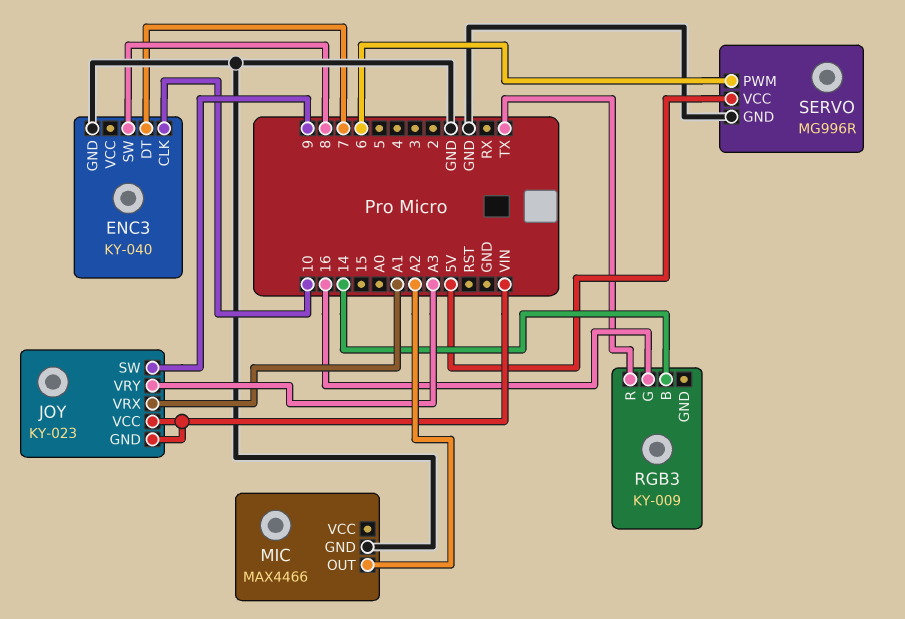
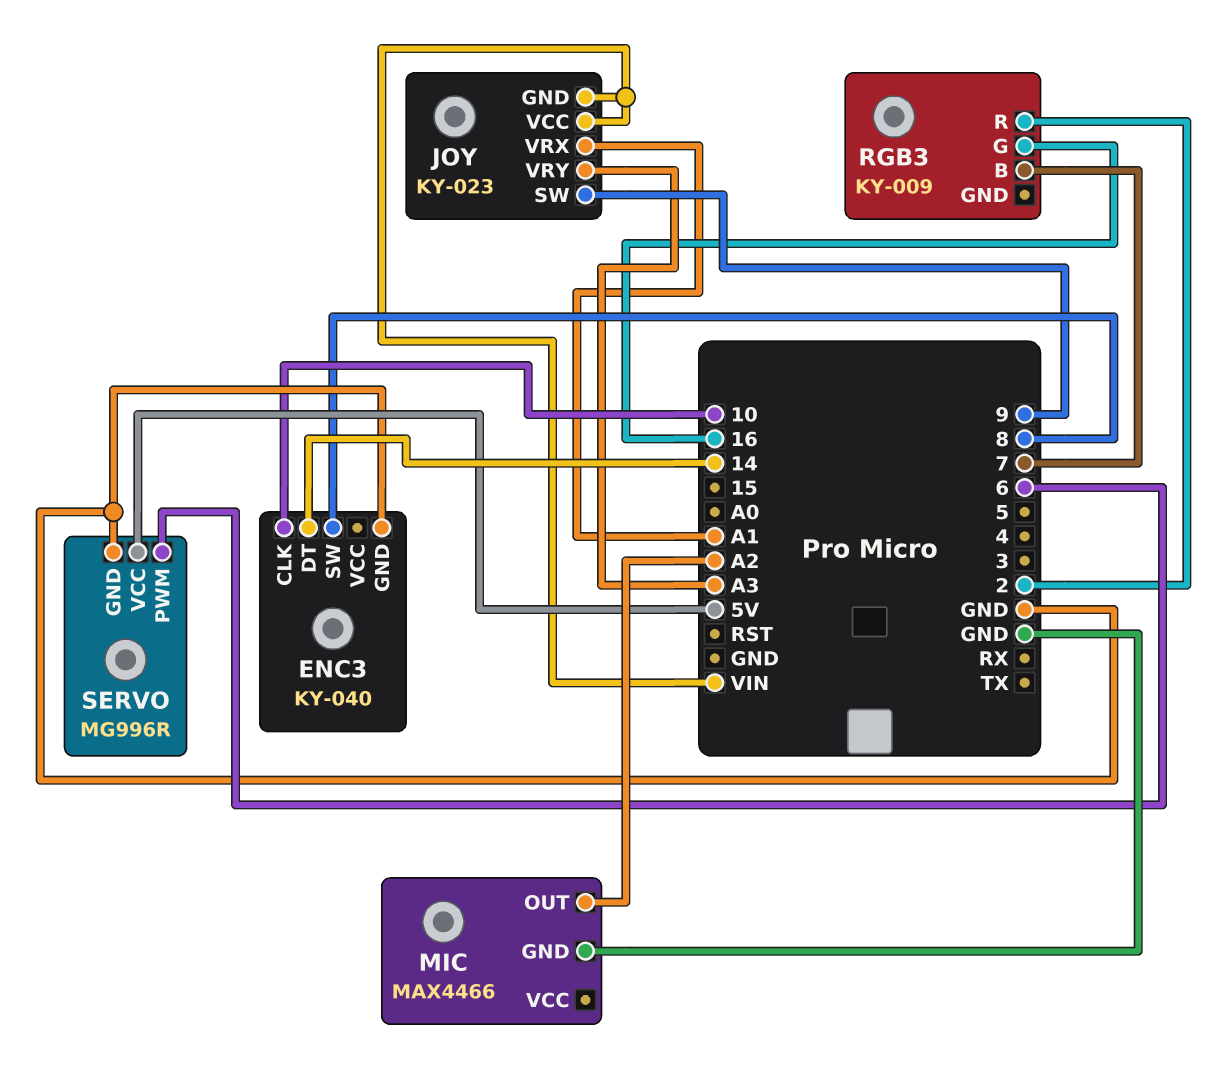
ENC3 pin DT: 7 -> 14
RGB3 pin B: 14 -> 7
RGB3 pin R: TX -> 2

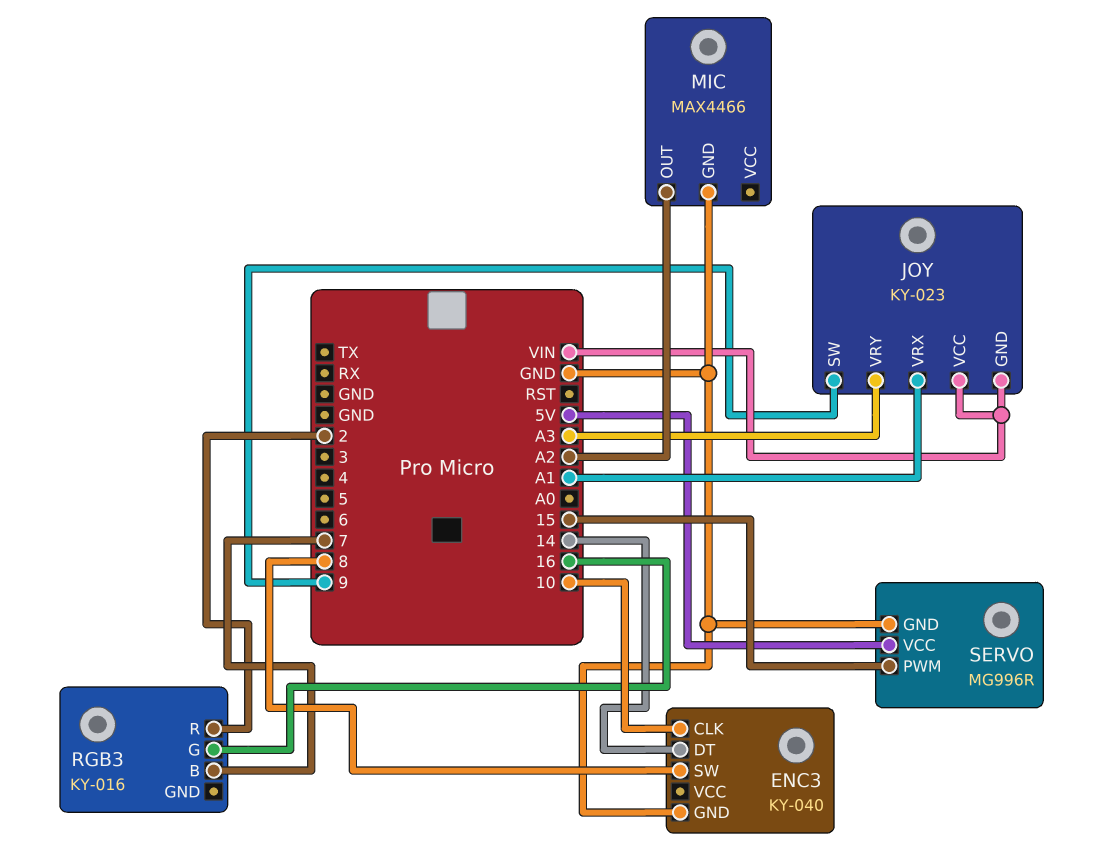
RGB3: KY-009 -> KY-016
SERVO pin PWM: 6 -> 15

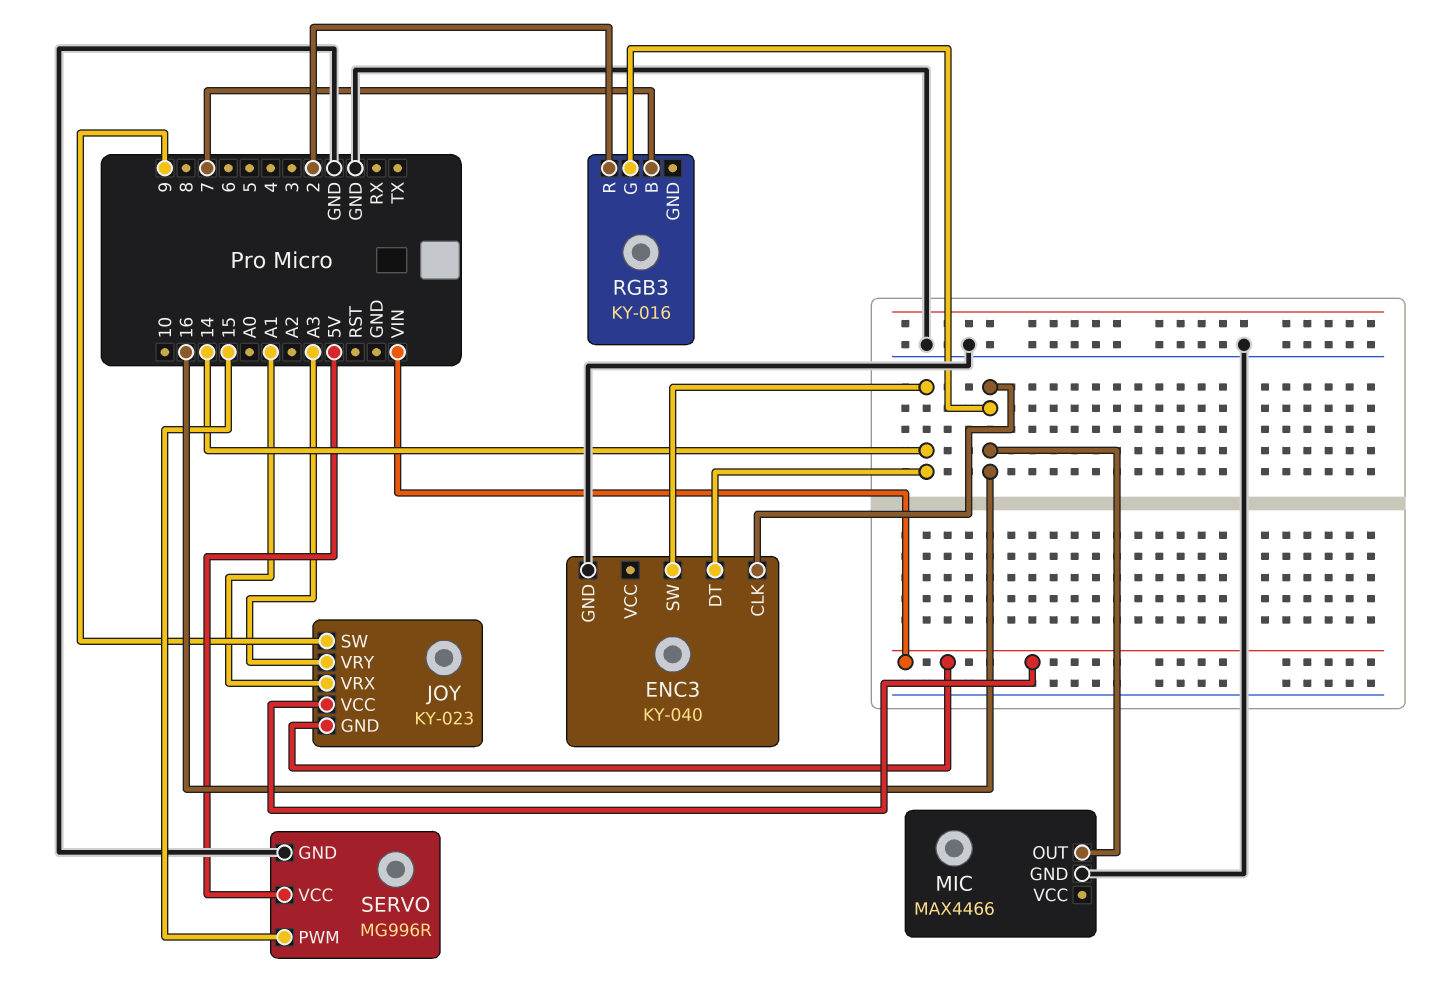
ENC3 pin CLK: 10 -> 16
ENC3 pin SW: 8 -> 14
MIC pin OUT: A2 -> 16

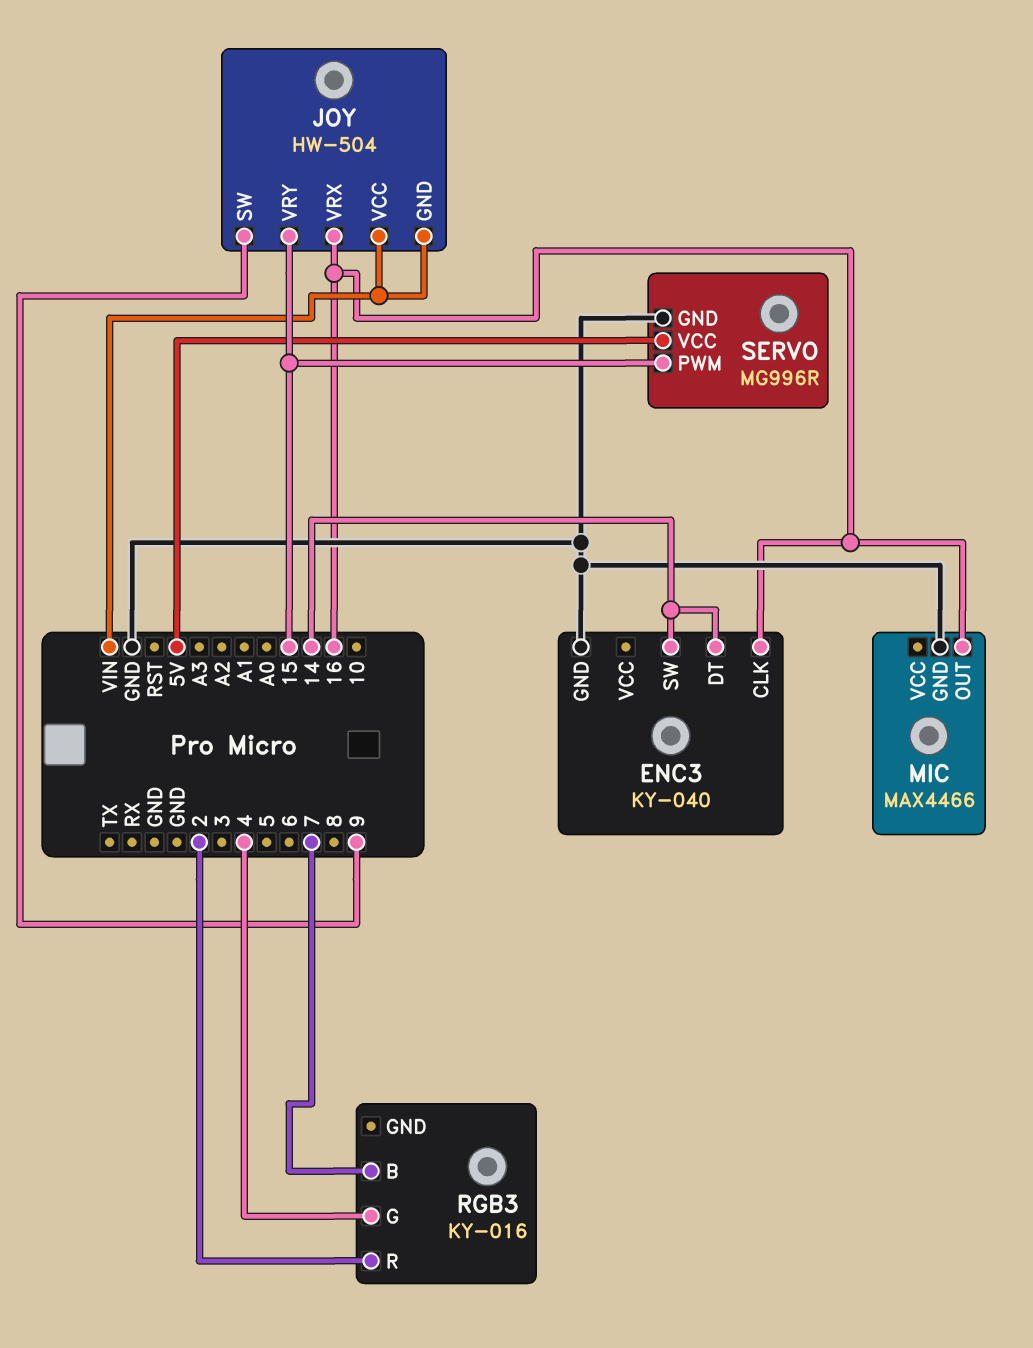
JOY: KY-023 -> HW-504
JOY pin VRX: A1 -> 16
JOY pin VRY: A3 -> 15
RGB3 pin G: 16 -> 4

